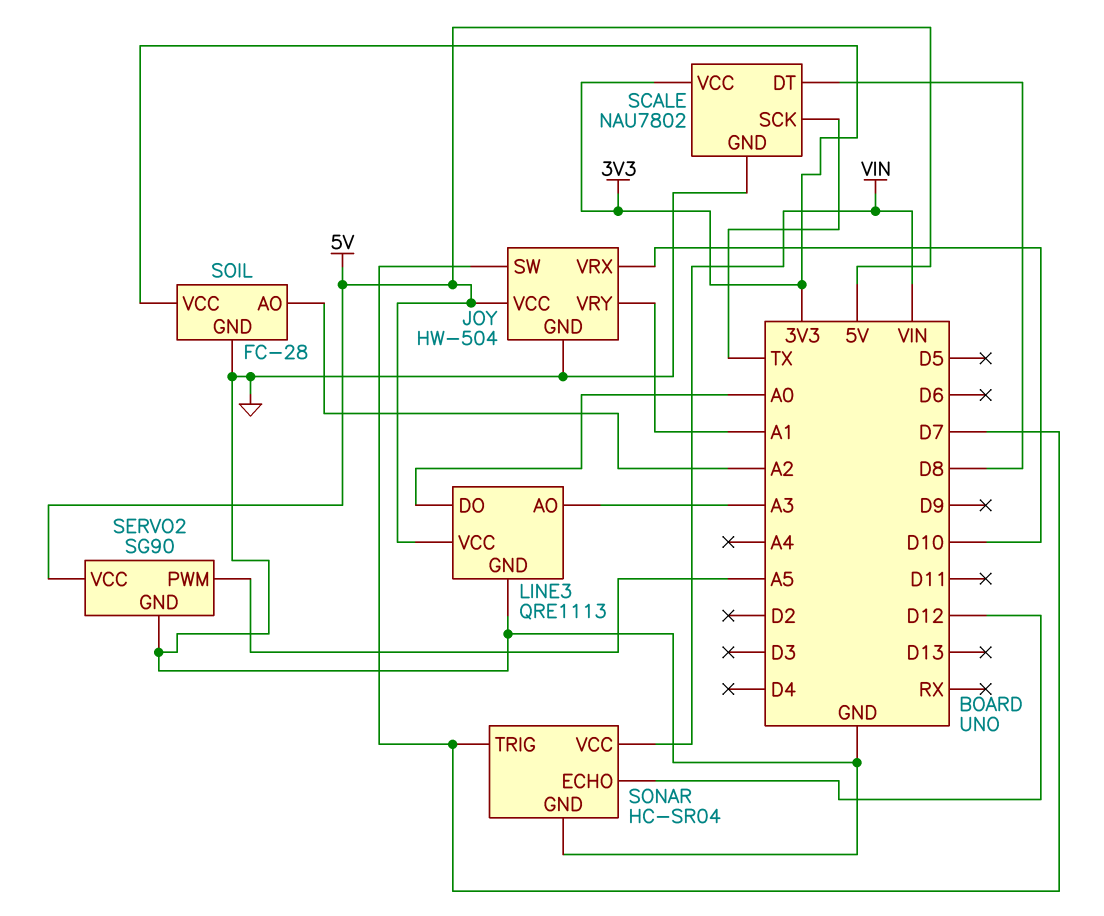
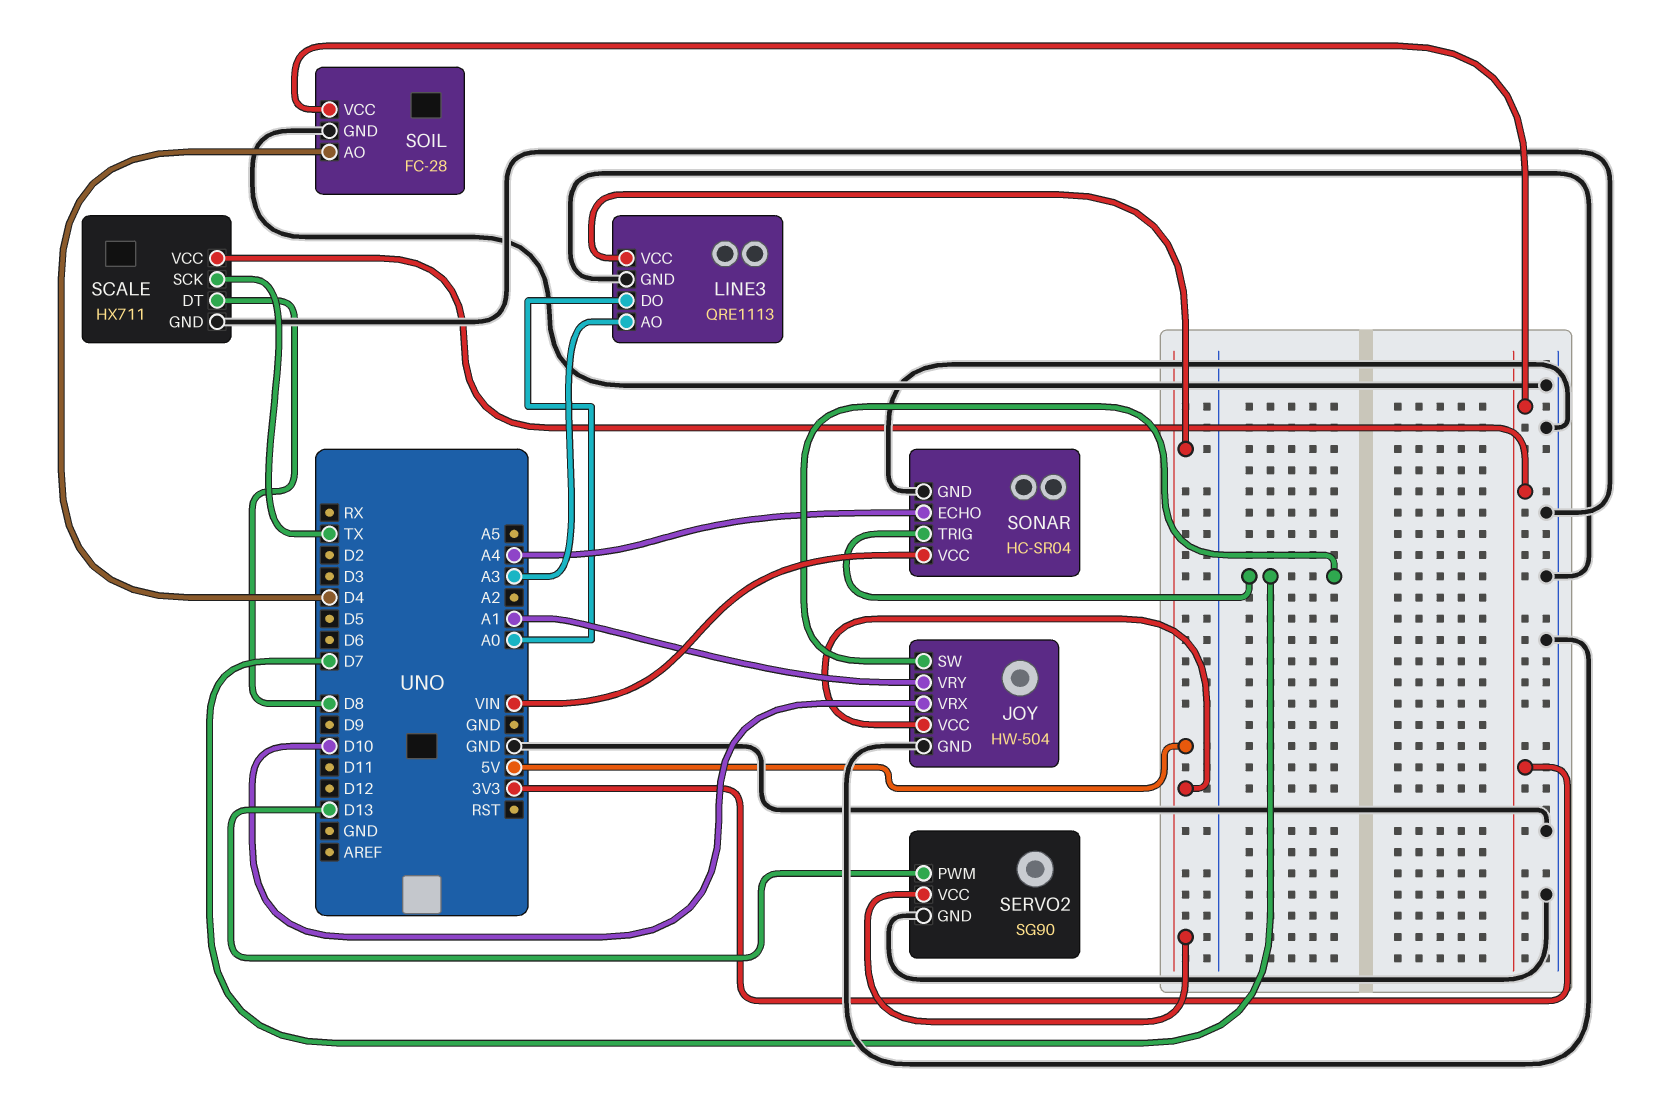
SCALE: NAU7802 -> HX711
SERVO2 pin PWM: A5 -> D13
SOIL pin AO: A2 -> D4
SONAR pin ECHO: D12 -> A4

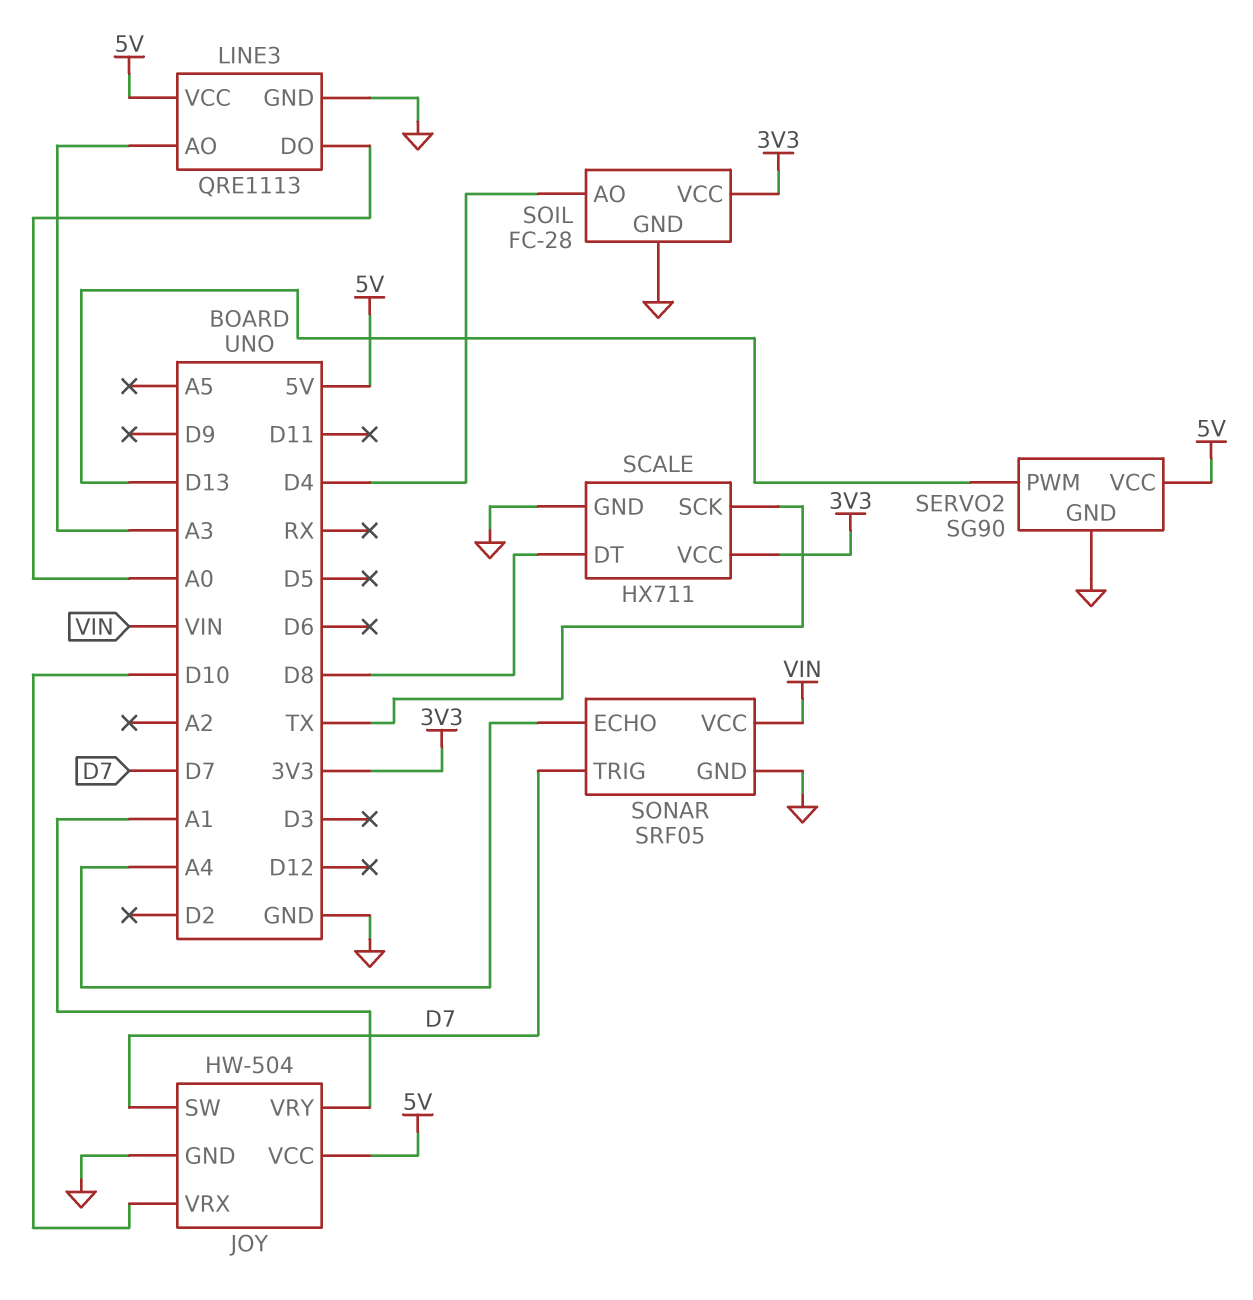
SONAR: HC-SR04 -> SRF05

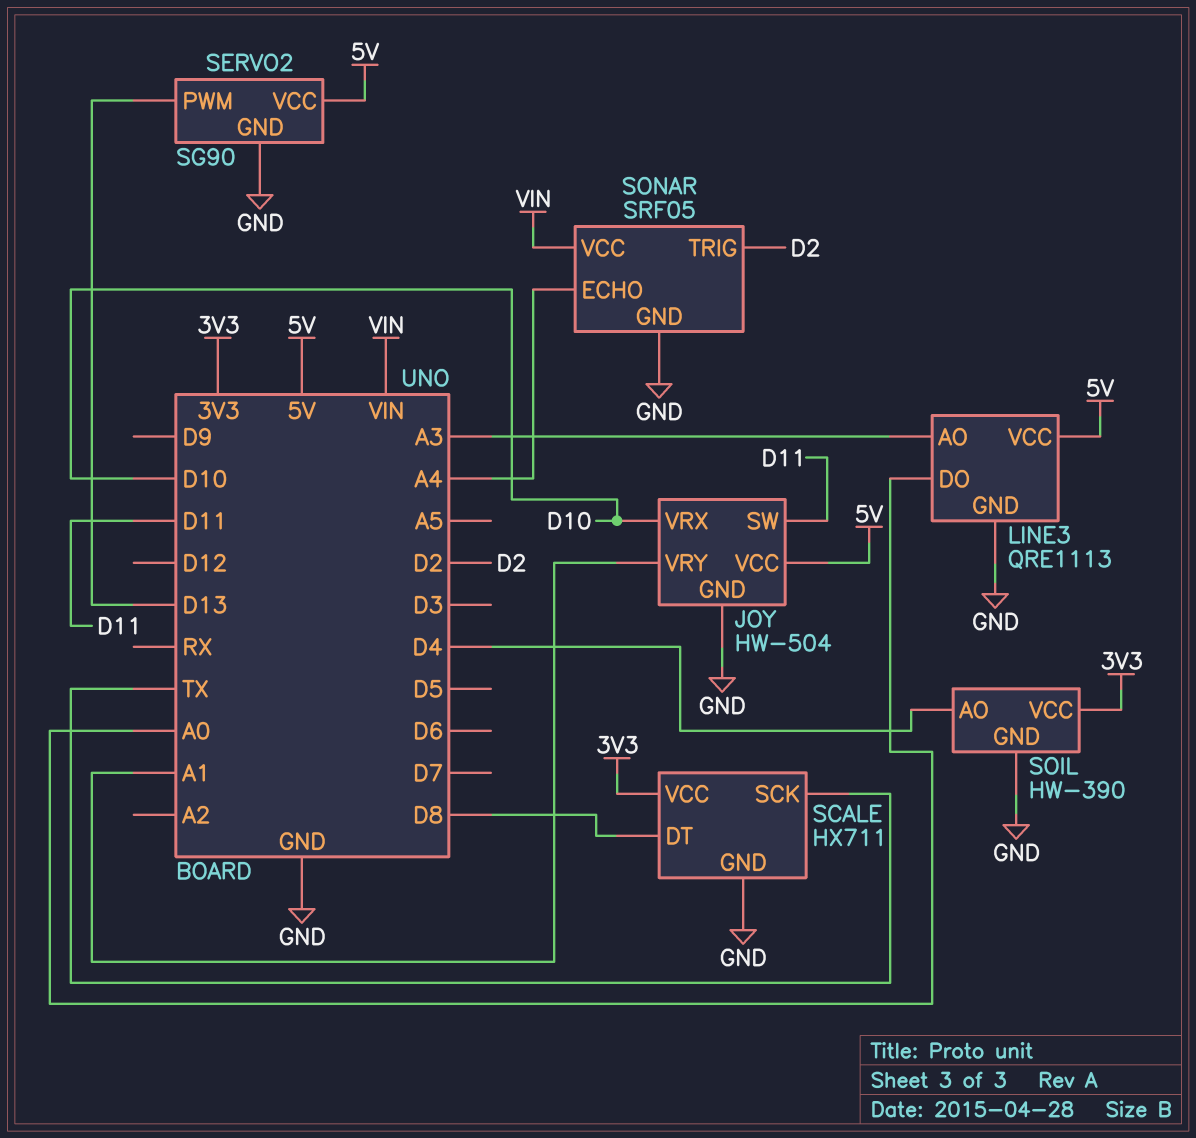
JOY pin SW: D7 -> D11
SOIL: FC-28 -> HW-390
SONAR pin TRIG: D7 -> D2

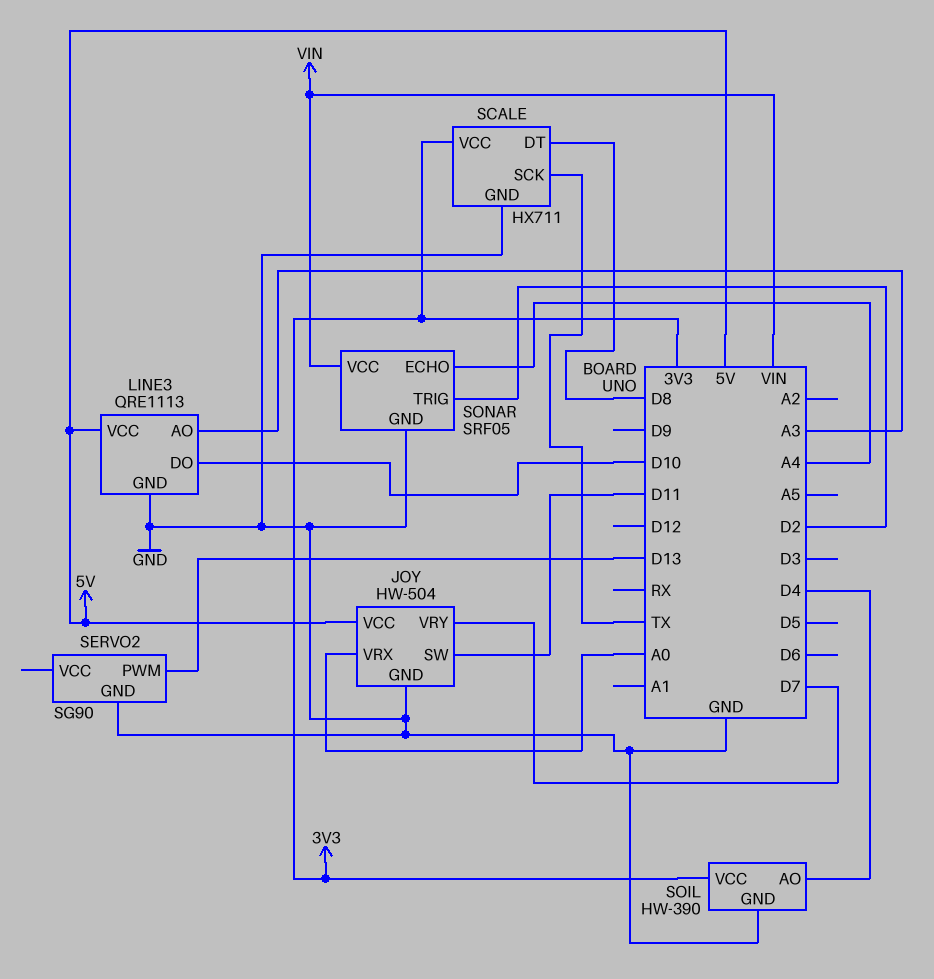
JOY pin VRX: D10 -> A0
JOY pin VRY: A1 -> D7
LINE3 pin DO: A0 -> D10
SERVO2 pin VCC: 5V -> none

